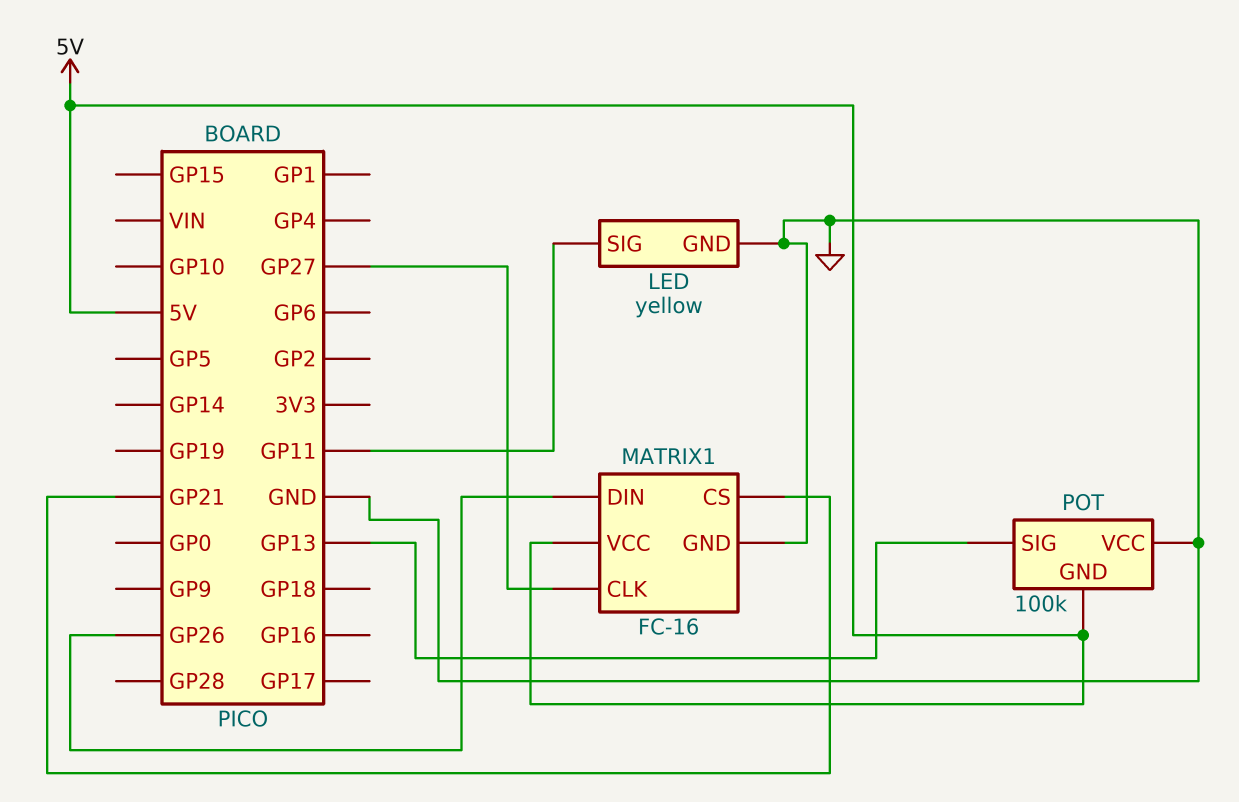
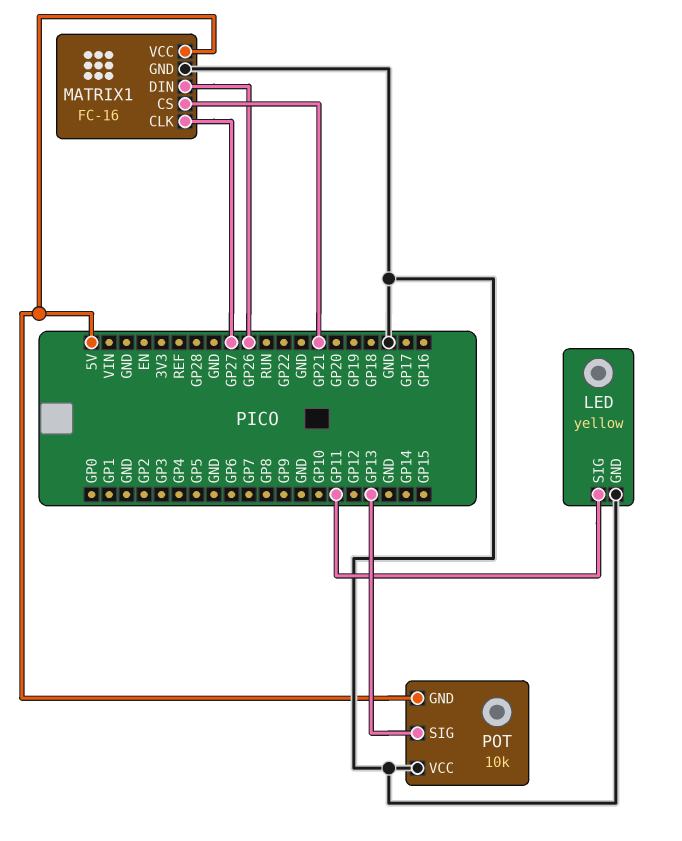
POT: 100k -> 10k

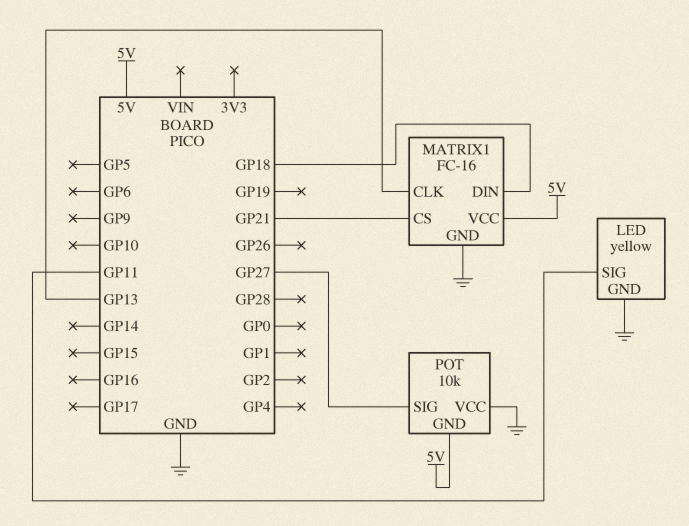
MATRIX1 pin CLK: GP27 -> GP13
MATRIX1 pin DIN: GP26 -> GP18
POT pin SIG: GP13 -> GP27

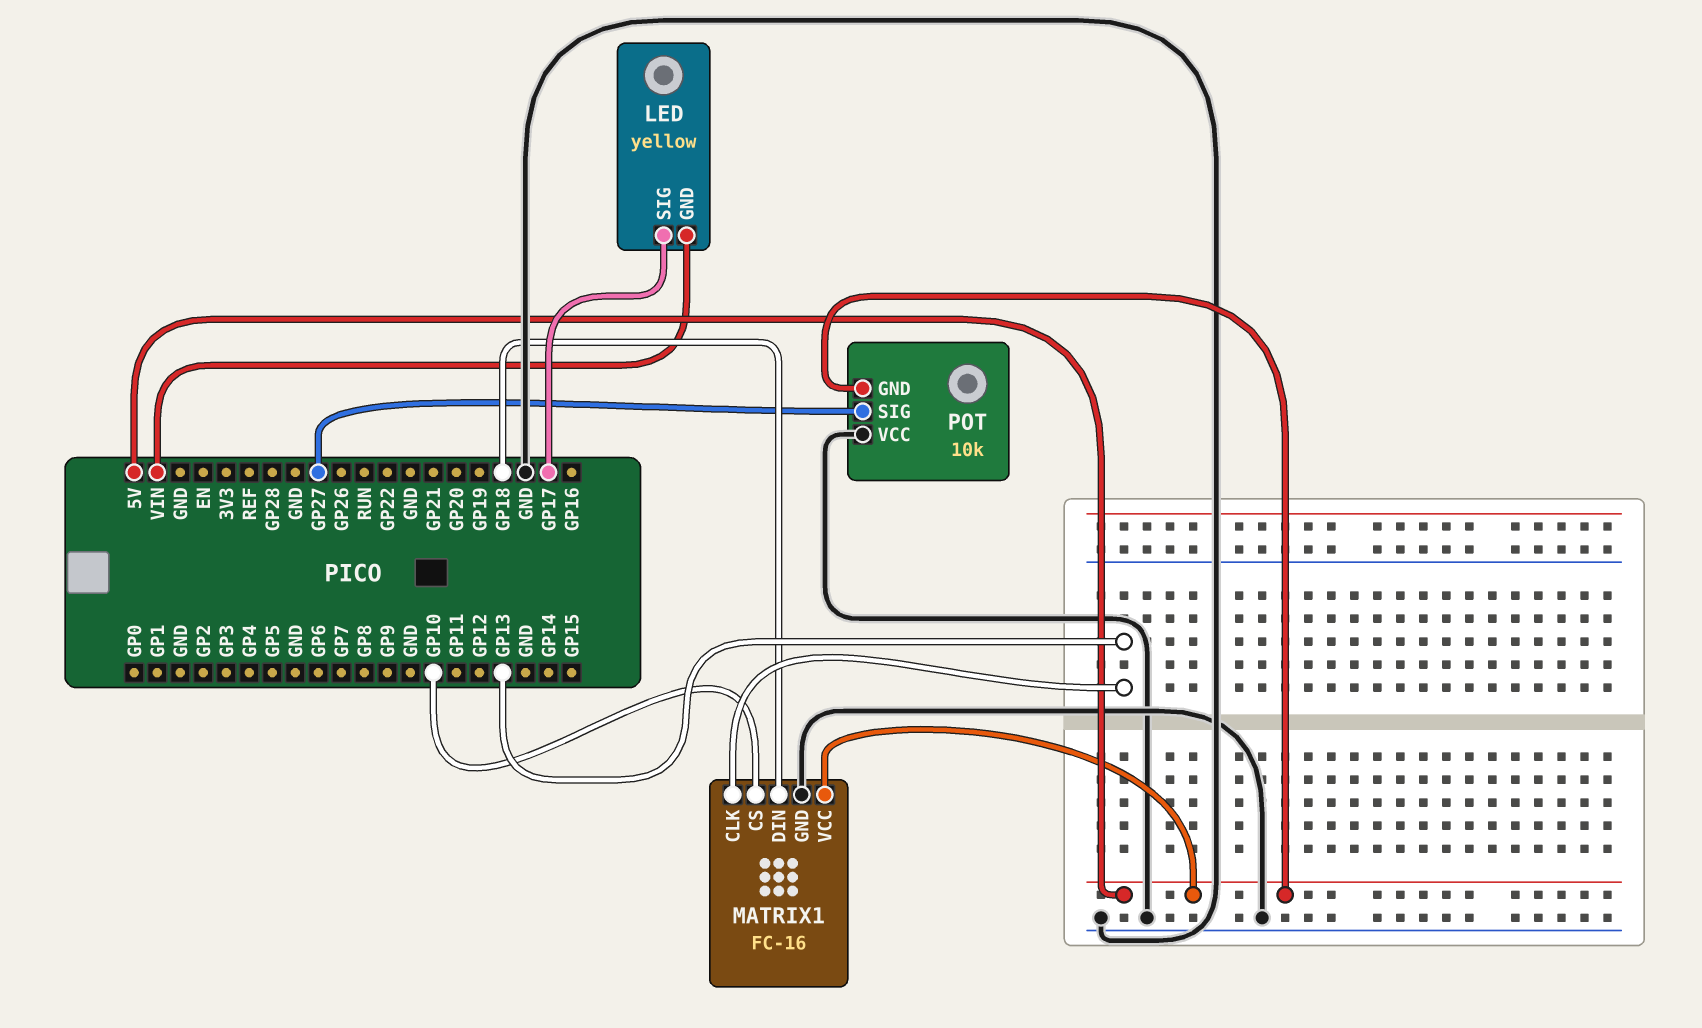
LED pin GND: GND -> VIN
LED pin SIG: GP11 -> GP17
MATRIX1 pin CS: GP21 -> GP10

